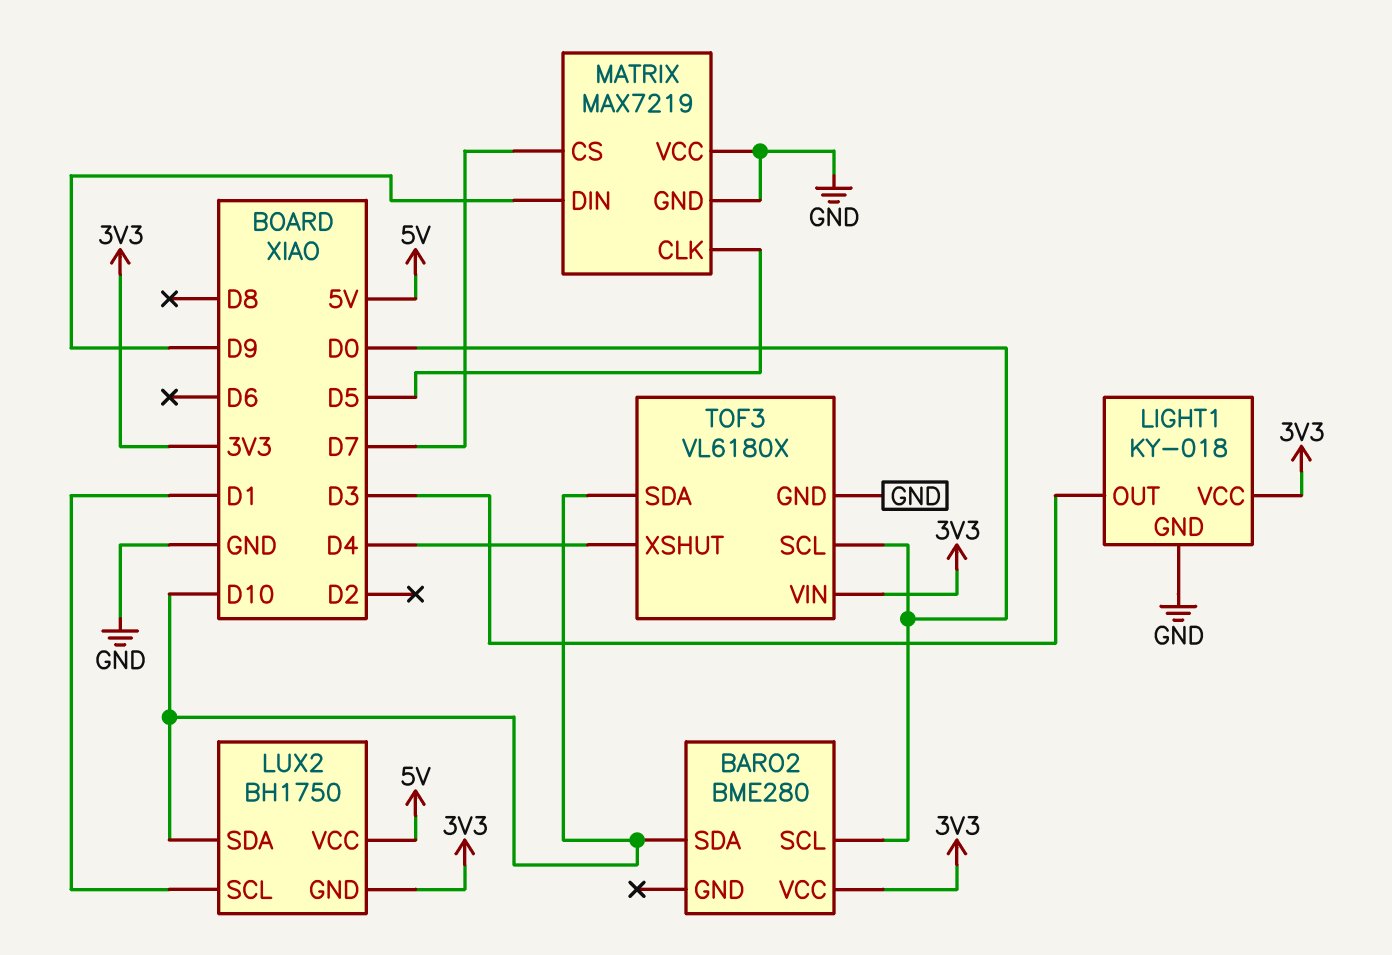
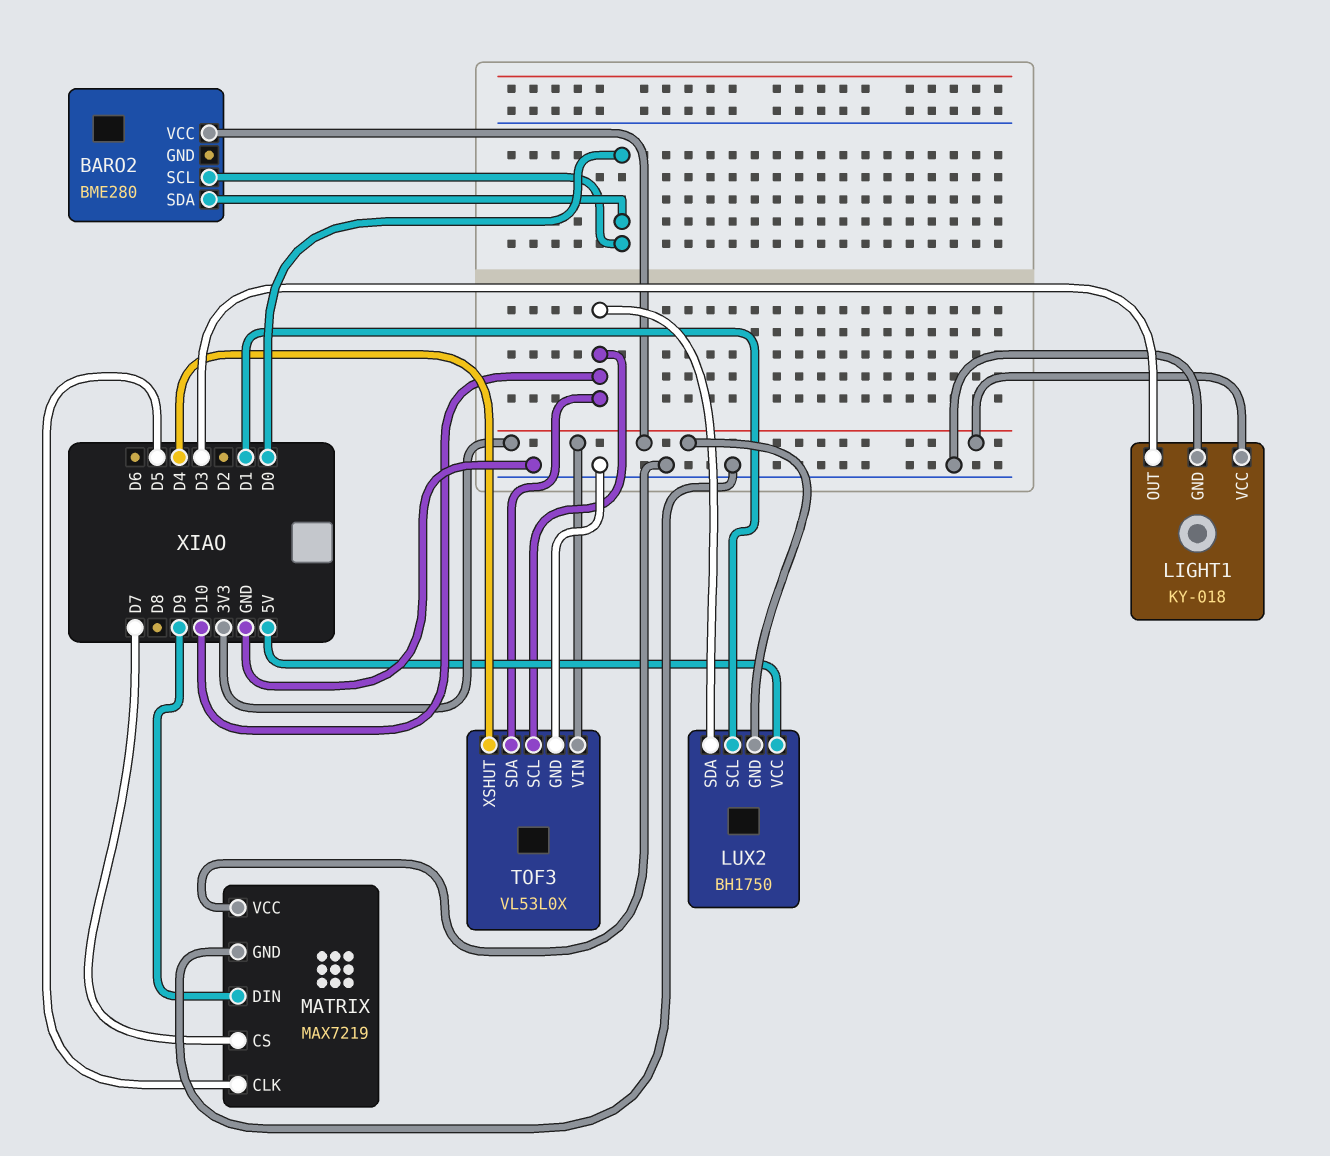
BARO2 pin SDA: D10 -> D0
TOF3: VL6180X -> VL53L0X
TOF3 pin SCL: D0 -> D10

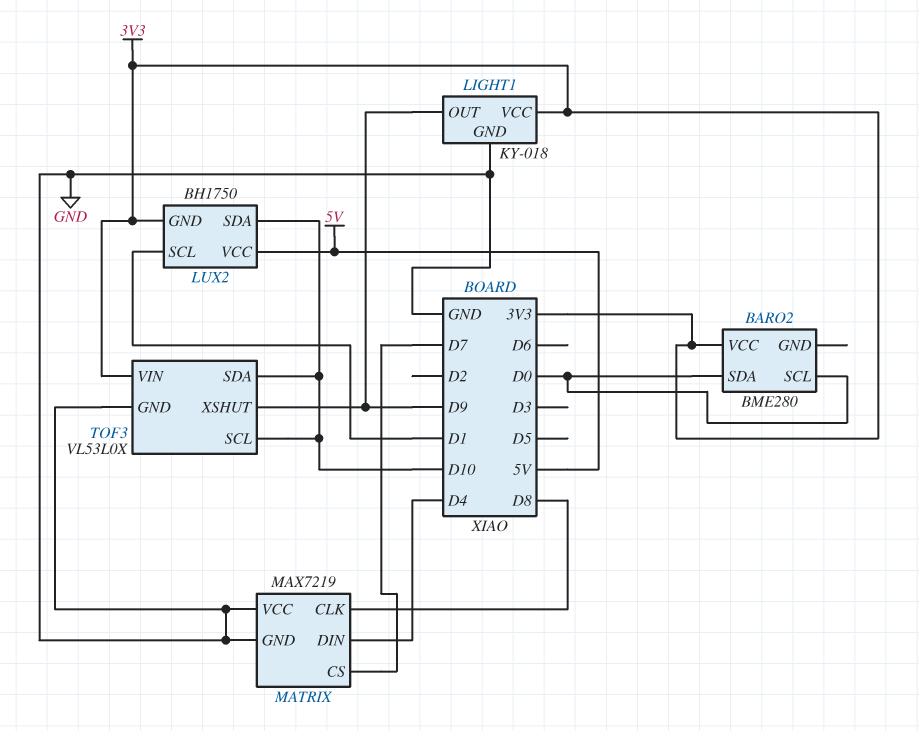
LIGHT1 pin OUT: D3 -> D9
MATRIX pin CLK: D5 -> D8
MATRIX pin DIN: D9 -> D4
TOF3 pin XSHUT: D4 -> D9

